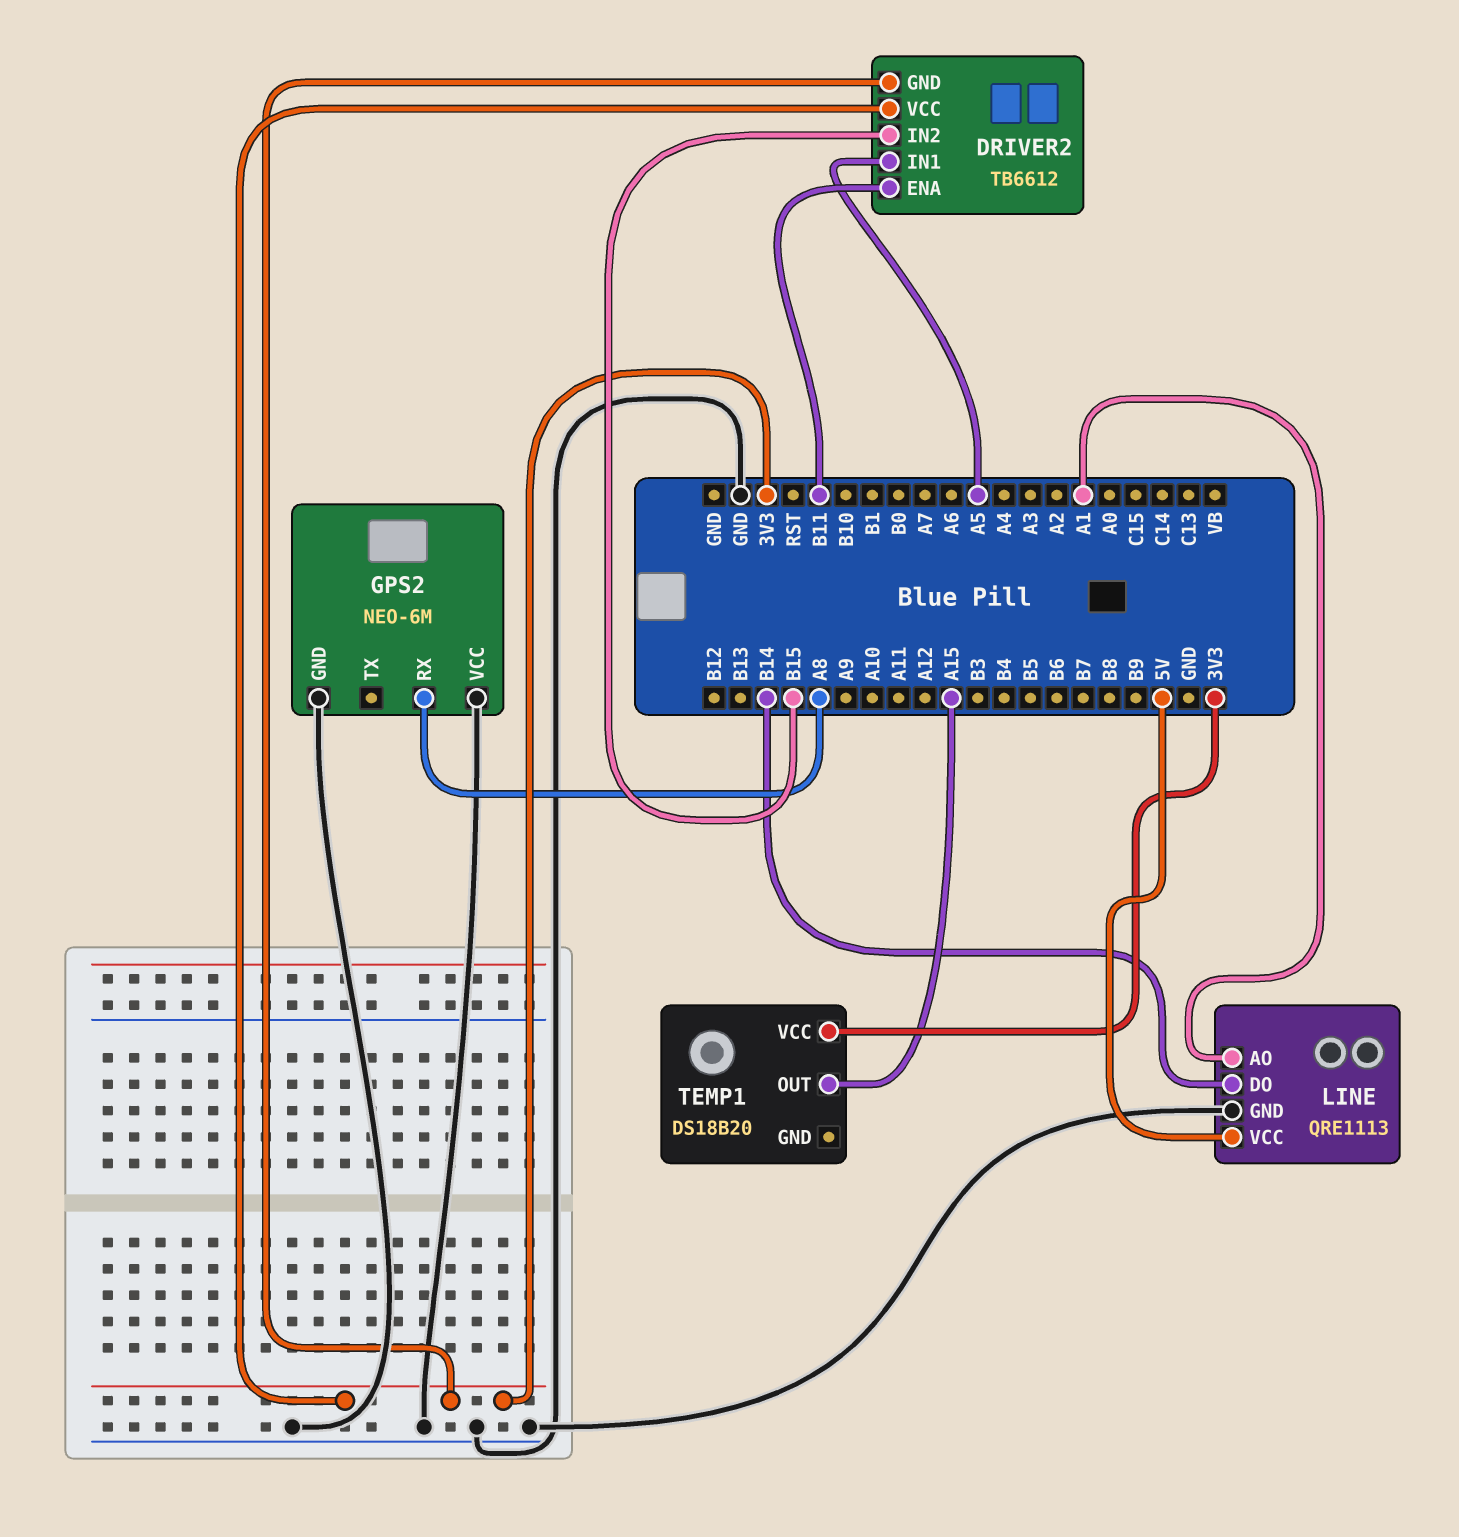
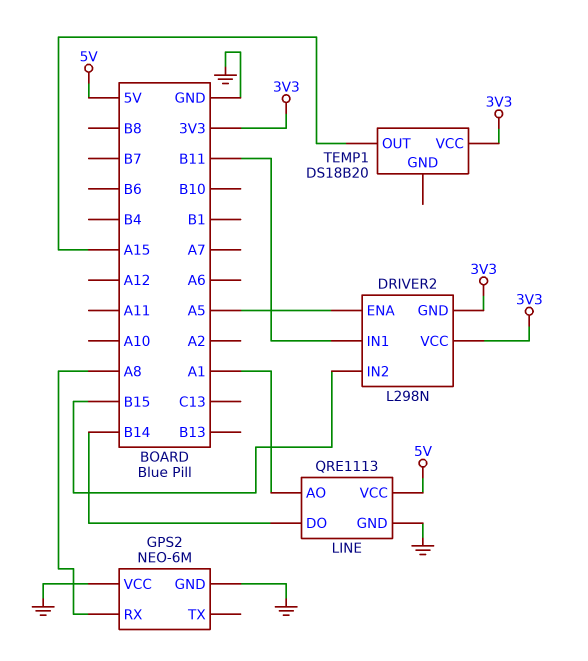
DRIVER2: TB6612 -> L298N
DRIVER2 pin ENA: B11 -> A5
DRIVER2 pin IN1: A5 -> B11

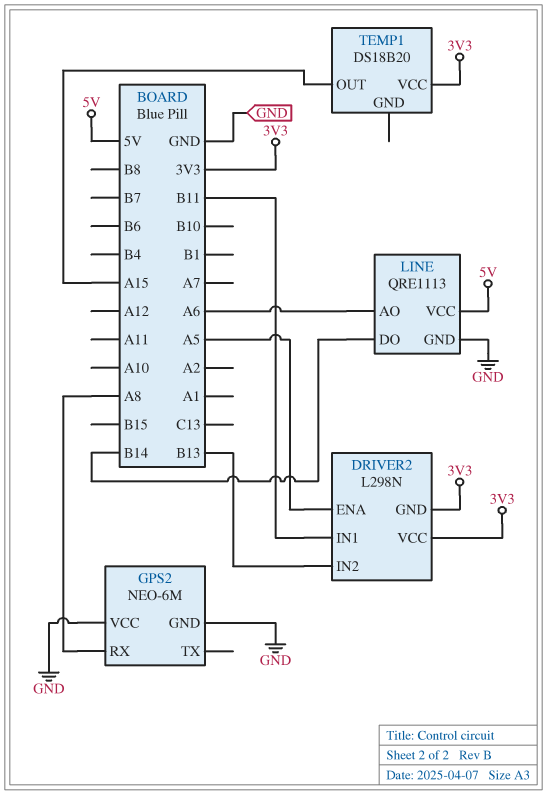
DRIVER2 pin IN2: B15 -> B13
LINE pin AO: A1 -> A6

